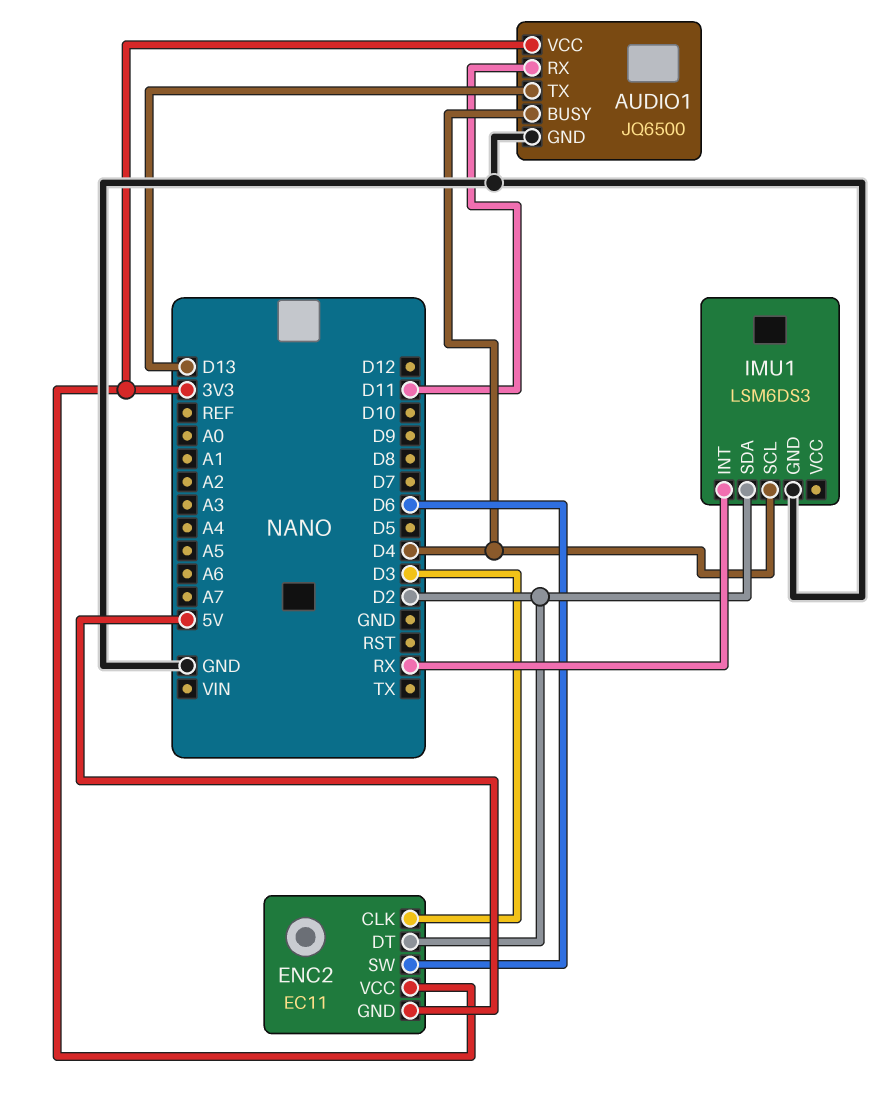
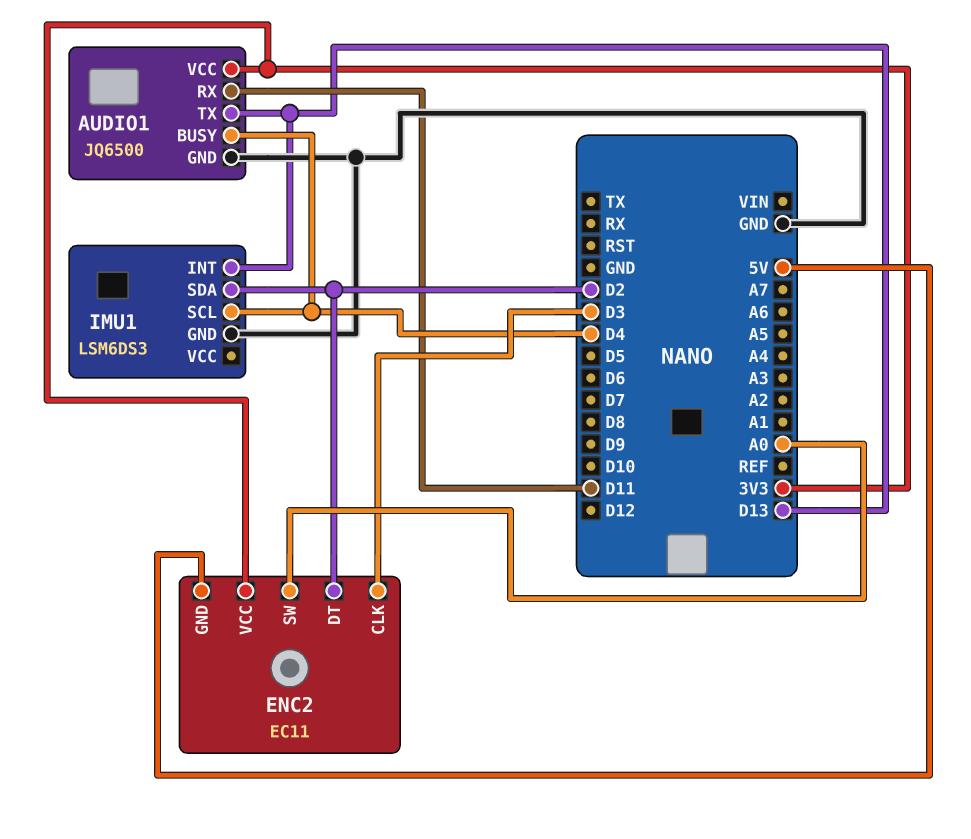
ENC2 pin SW: D6 -> A0
IMU1 pin INT: RX -> D13

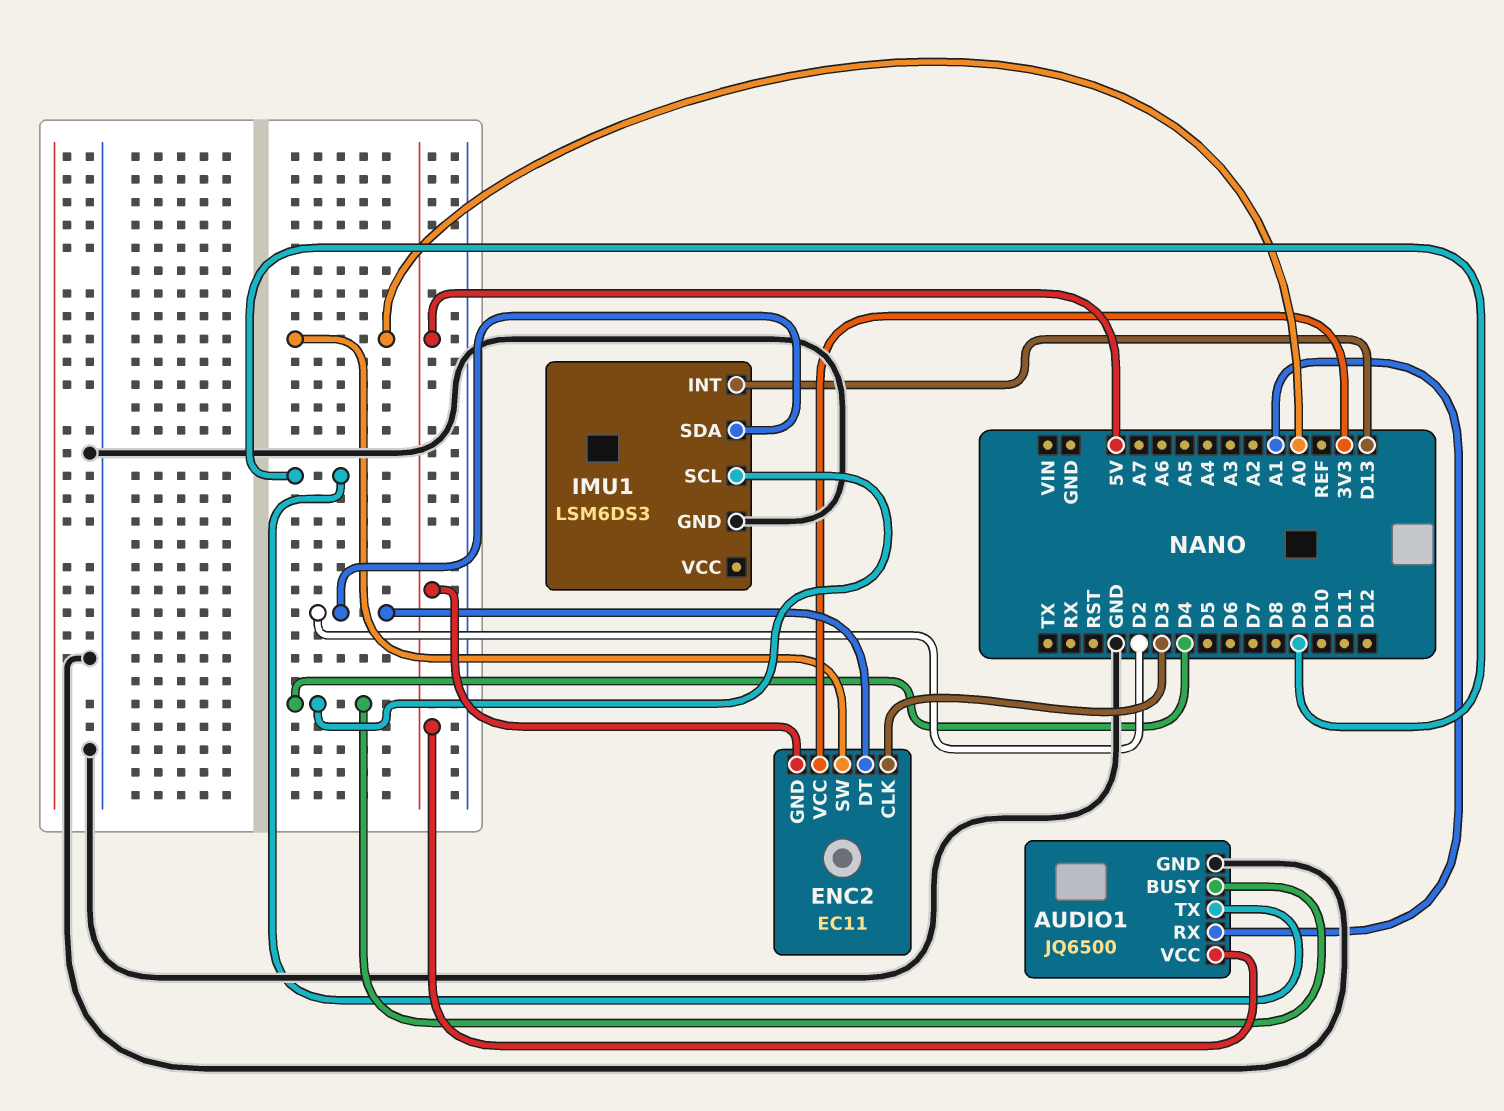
AUDIO1 pin RX: D11 -> A1
AUDIO1 pin TX: D13 -> D9
AUDIO1 pin VCC: 3V3 -> 5V

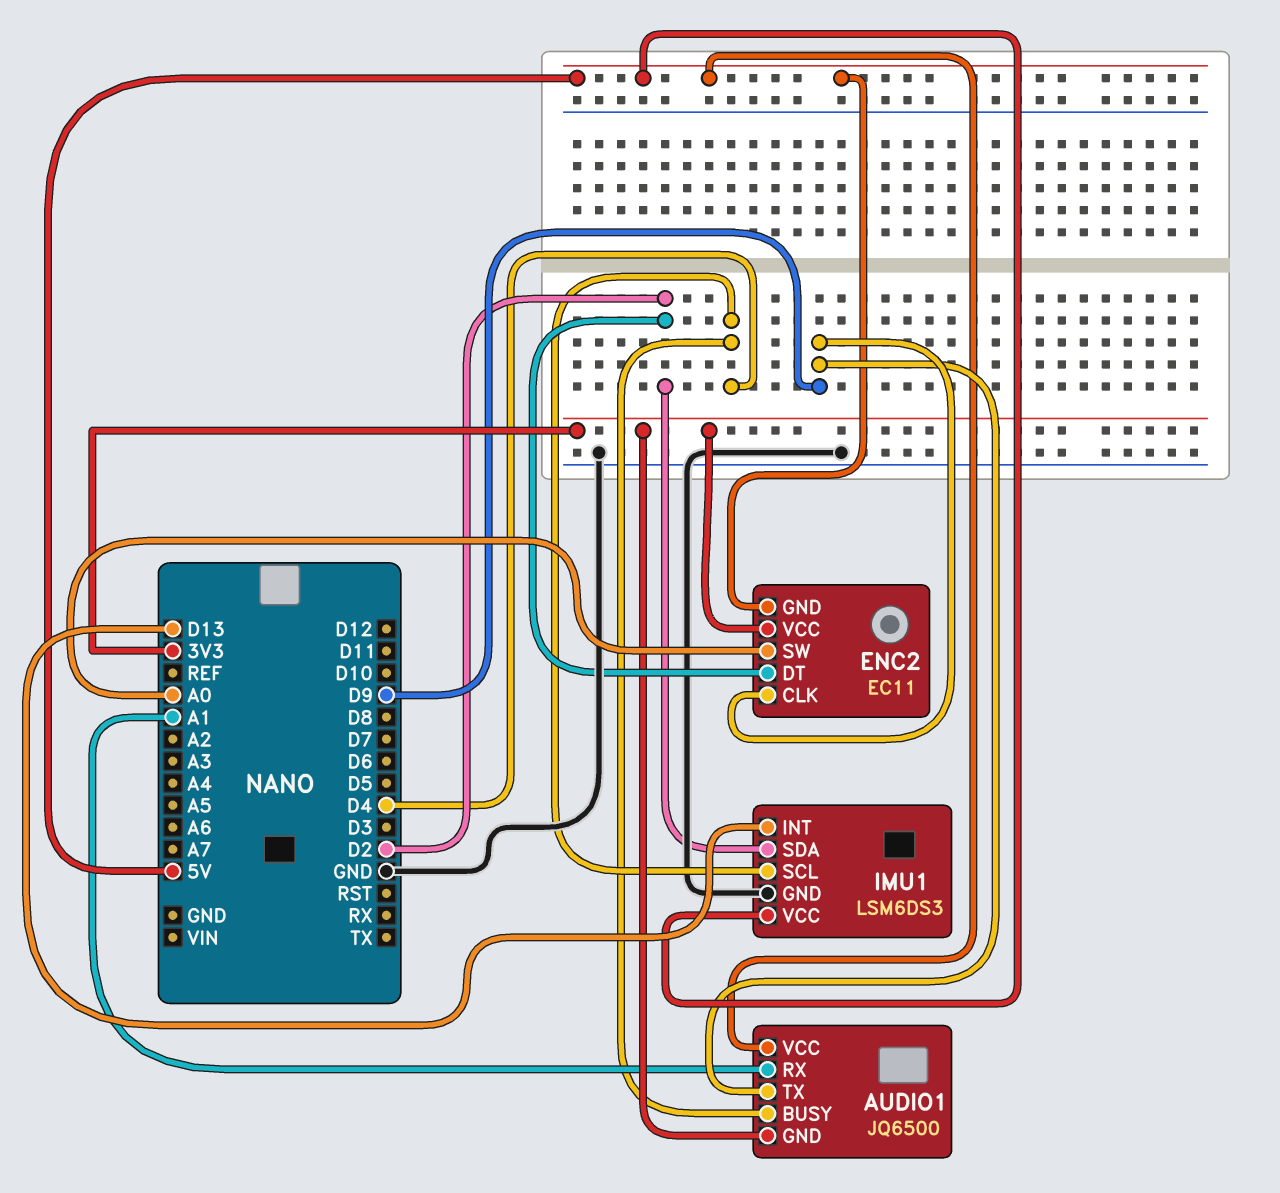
AUDIO1 pin GND: GND -> 3V3
ENC2 pin CLK: D3 -> D9
IMU1 pin VCC: none -> 5V

